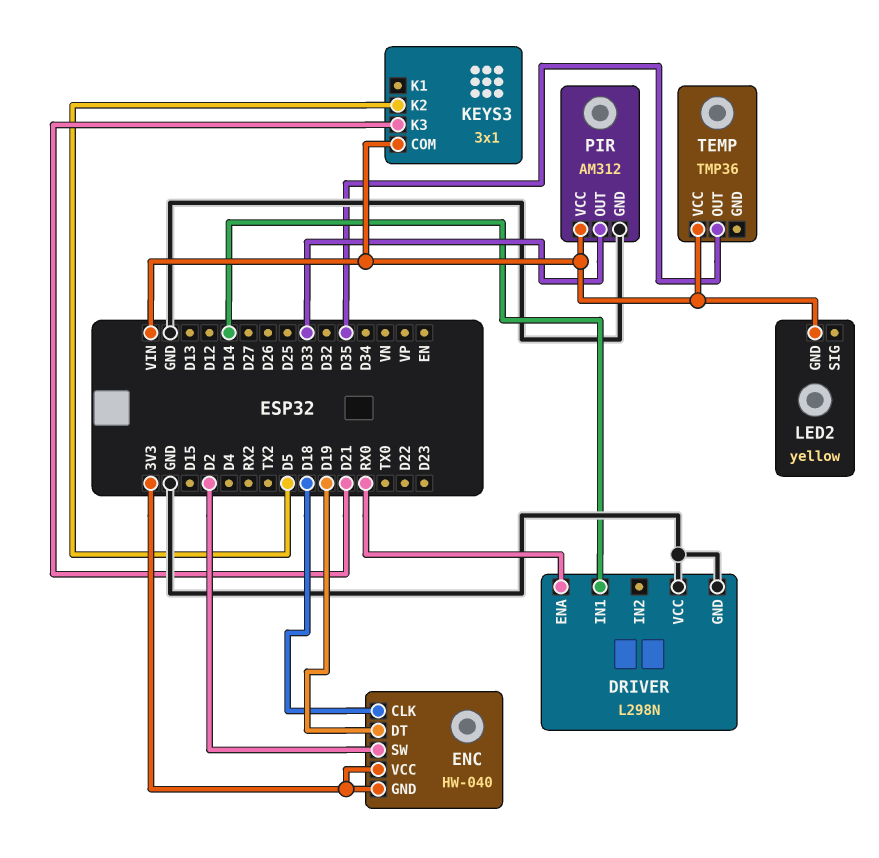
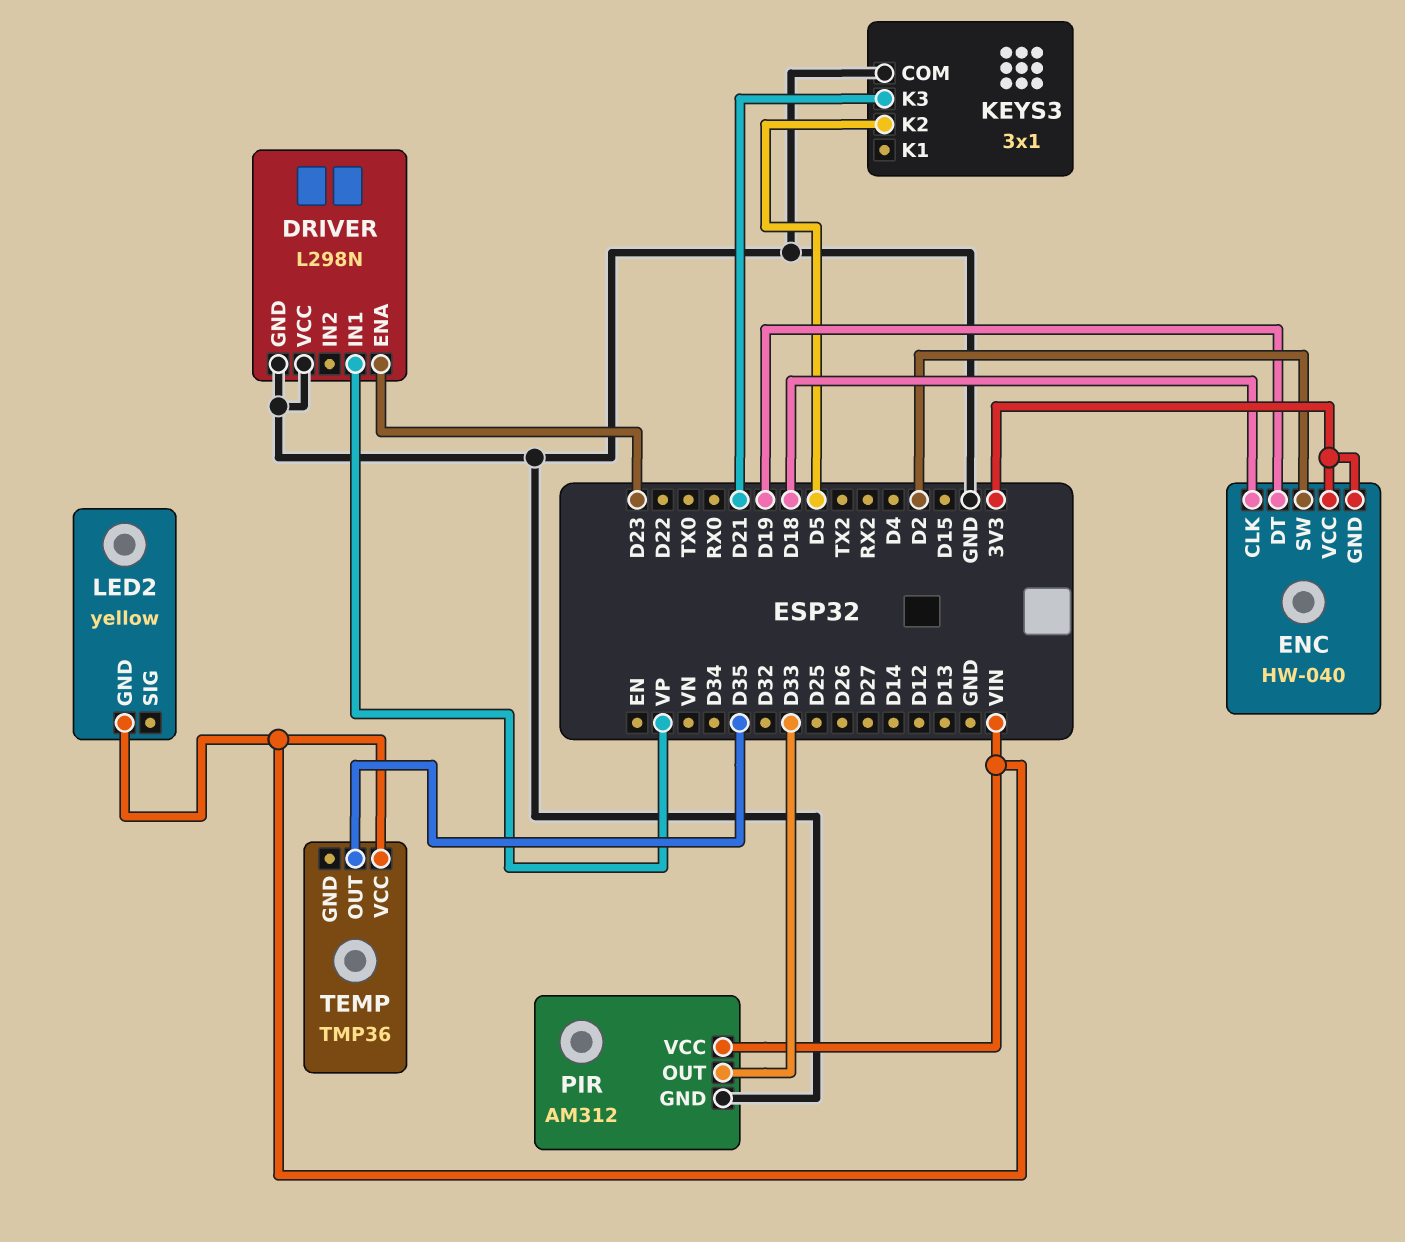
DRIVER pin ENA: RX0 -> D23
DRIVER pin IN1: D14 -> VP
KEYS3 pin COM: VIN -> GND

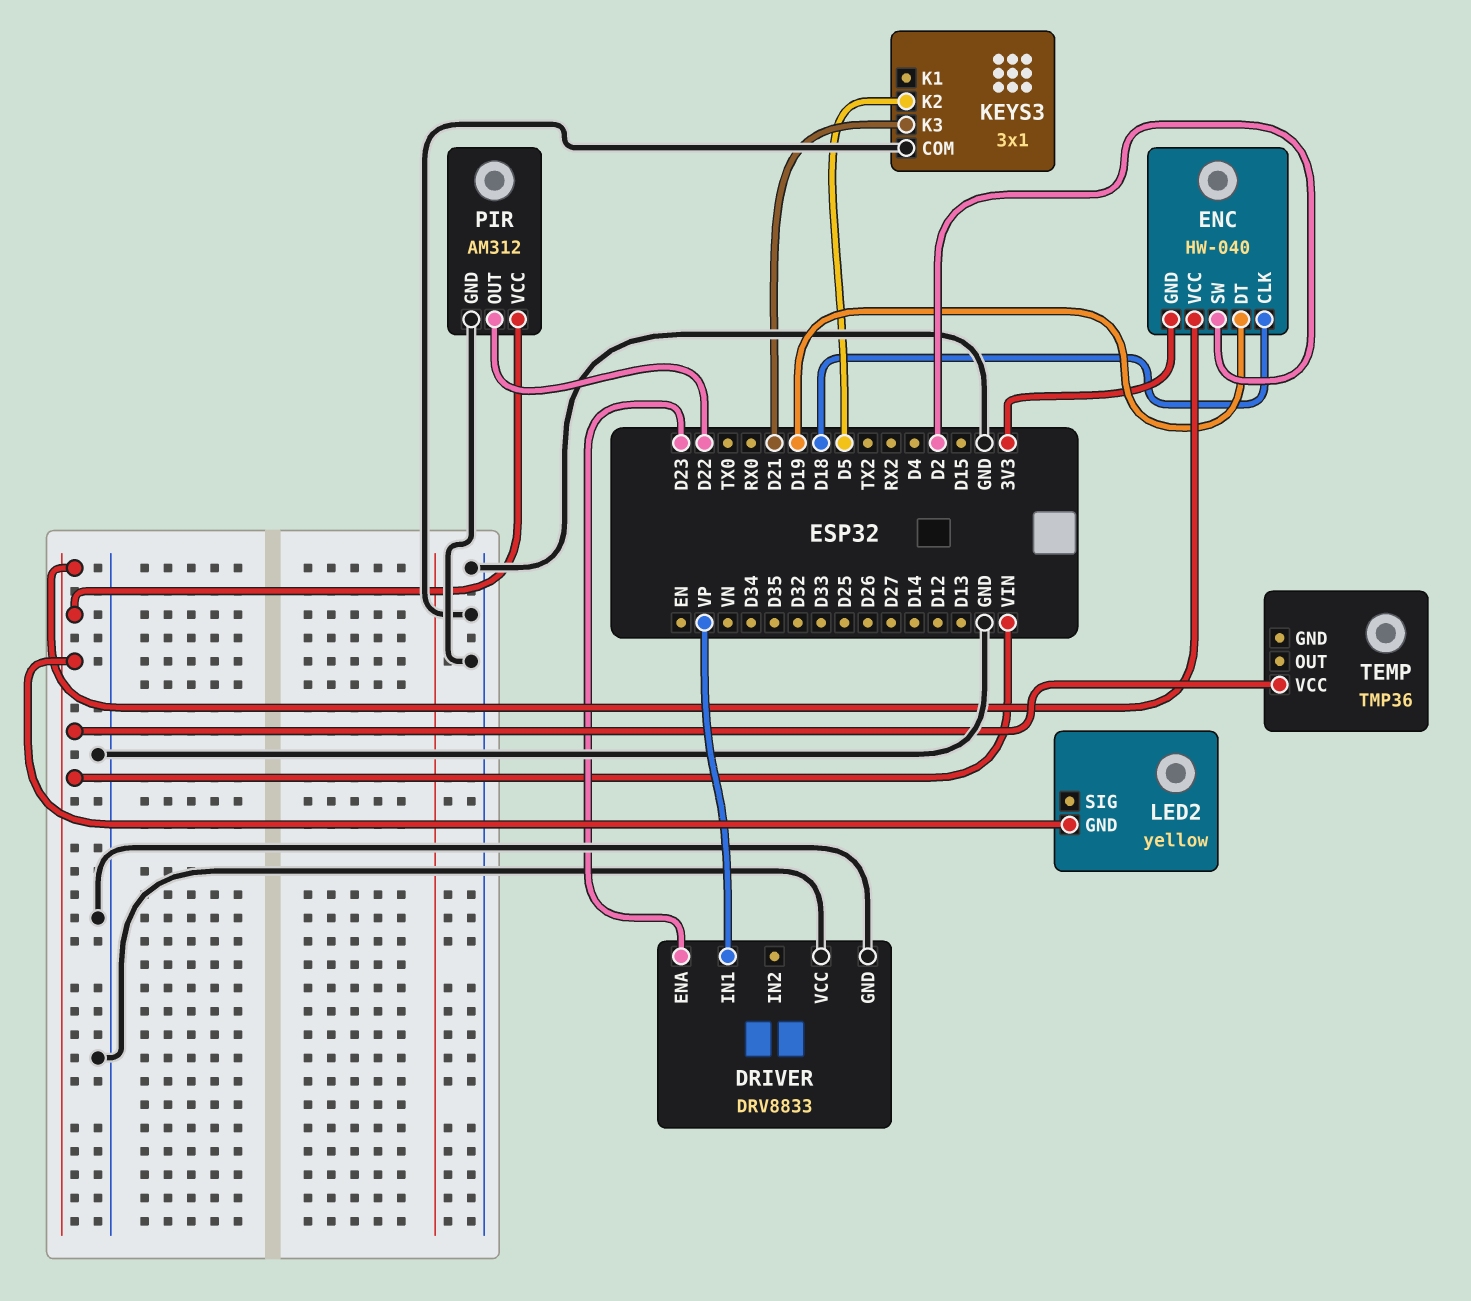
DRIVER: L298N -> DRV8833
ENC pin VCC: 3V3 -> VIN
PIR pin OUT: D33 -> D22
TEMP pin OUT: D35 -> none

